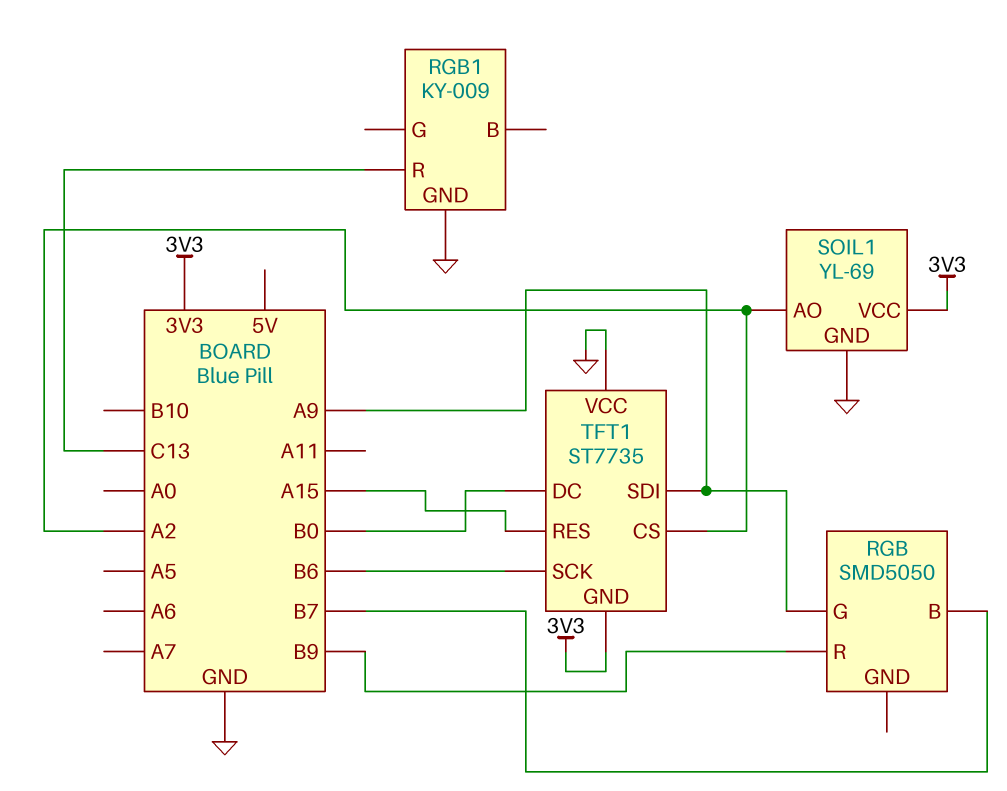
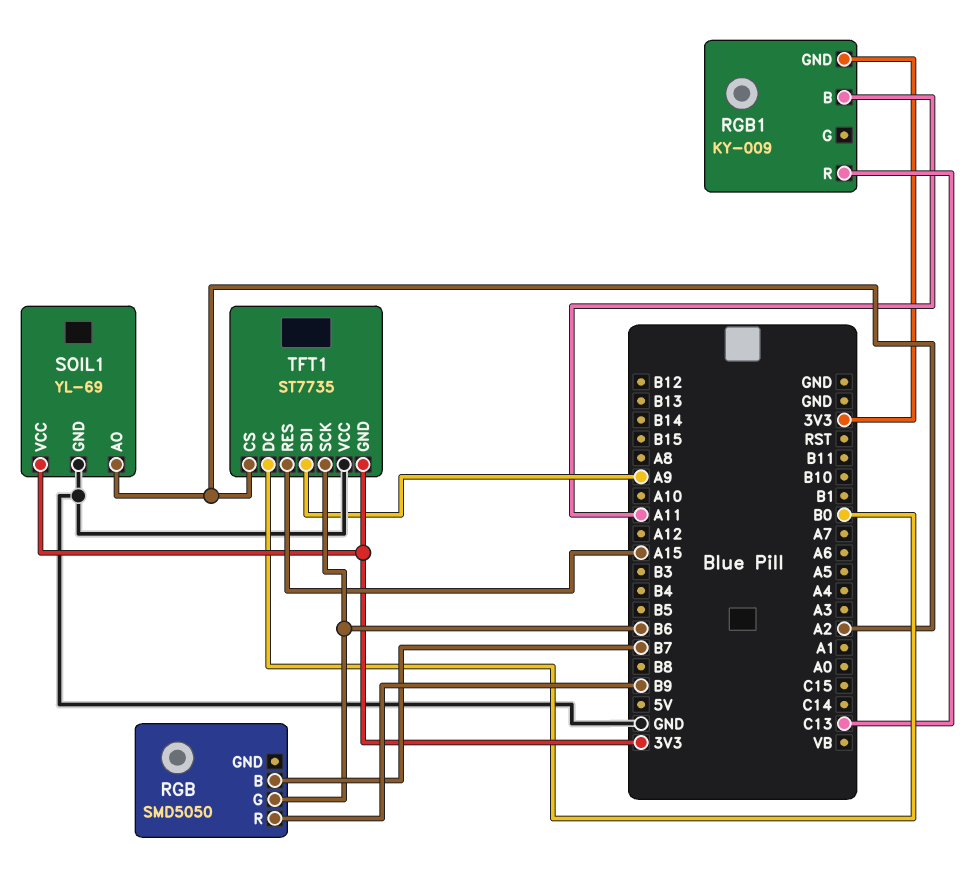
RGB pin G: A9 -> B6
RGB1 pin B: none -> A11
RGB1 pin GND: GND -> 3V3

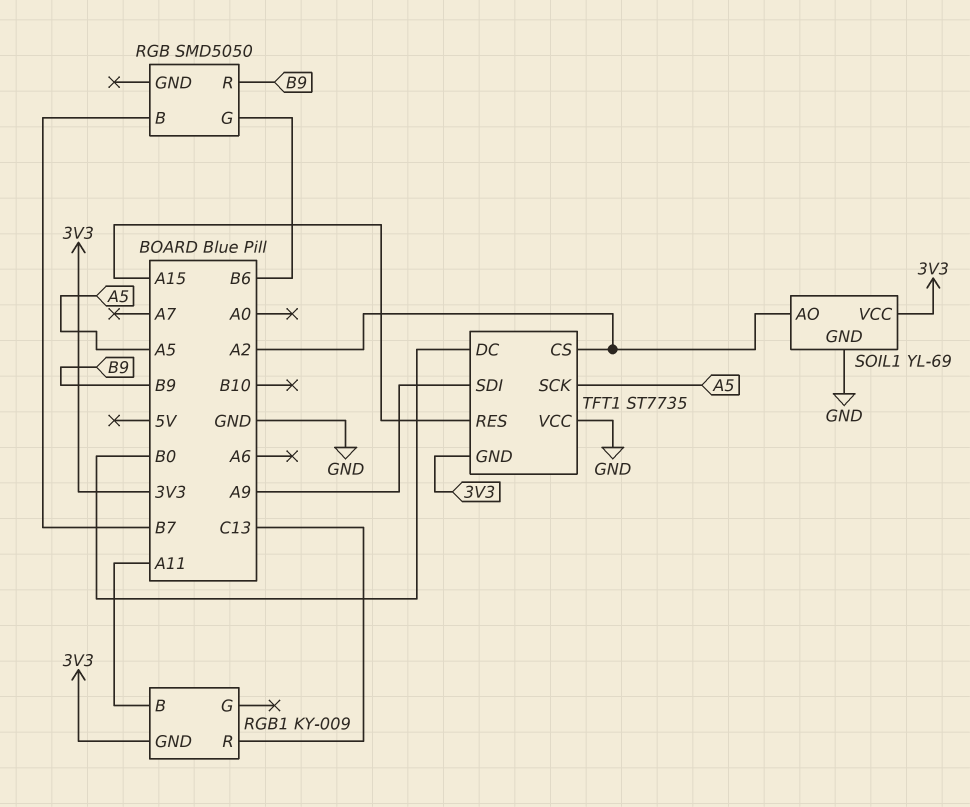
TFT1 pin SCK: B6 -> A5

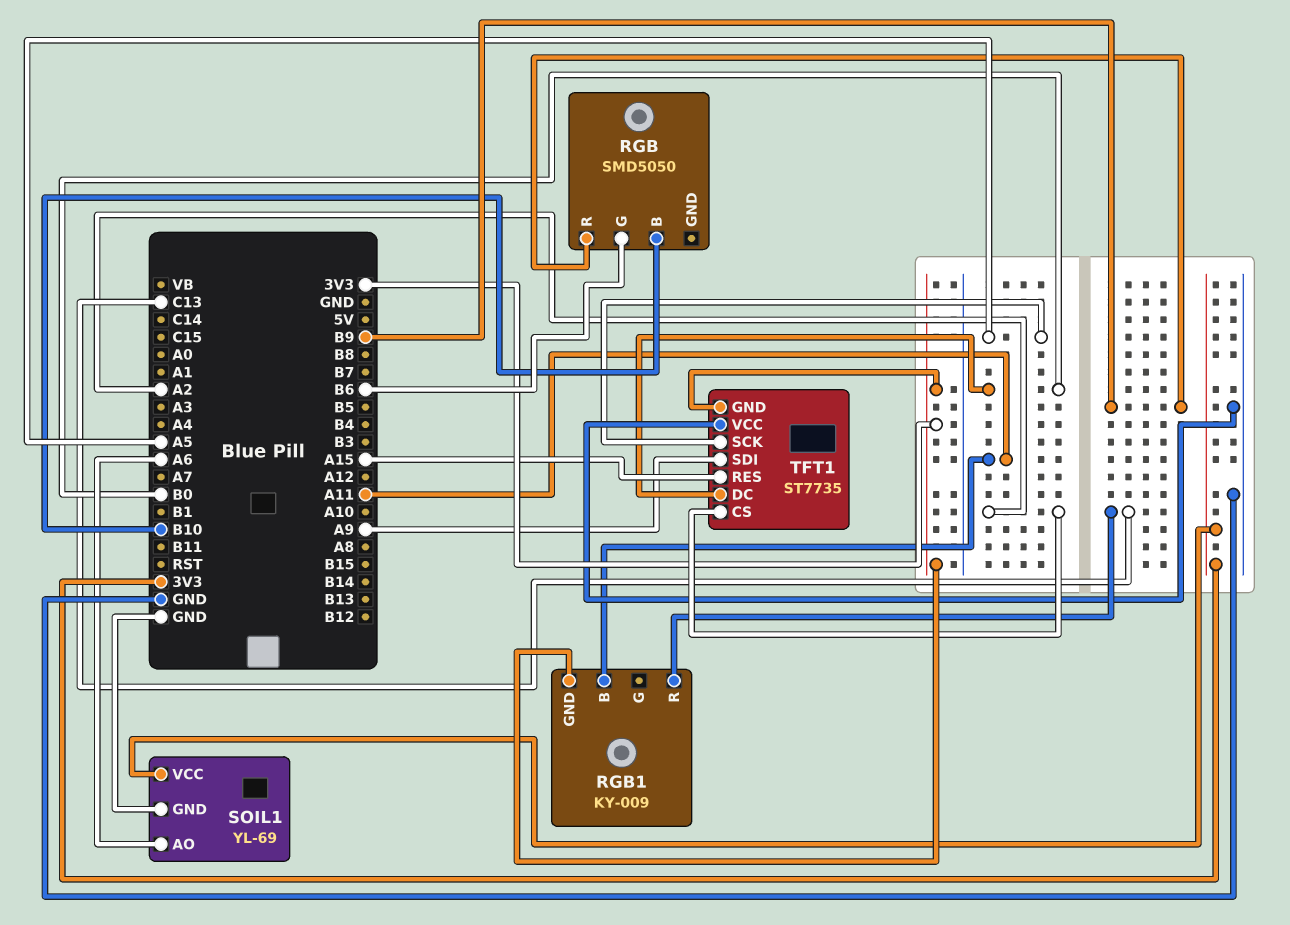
RGB pin B: B7 -> B10
SOIL1 pin AO: A2 -> A6

